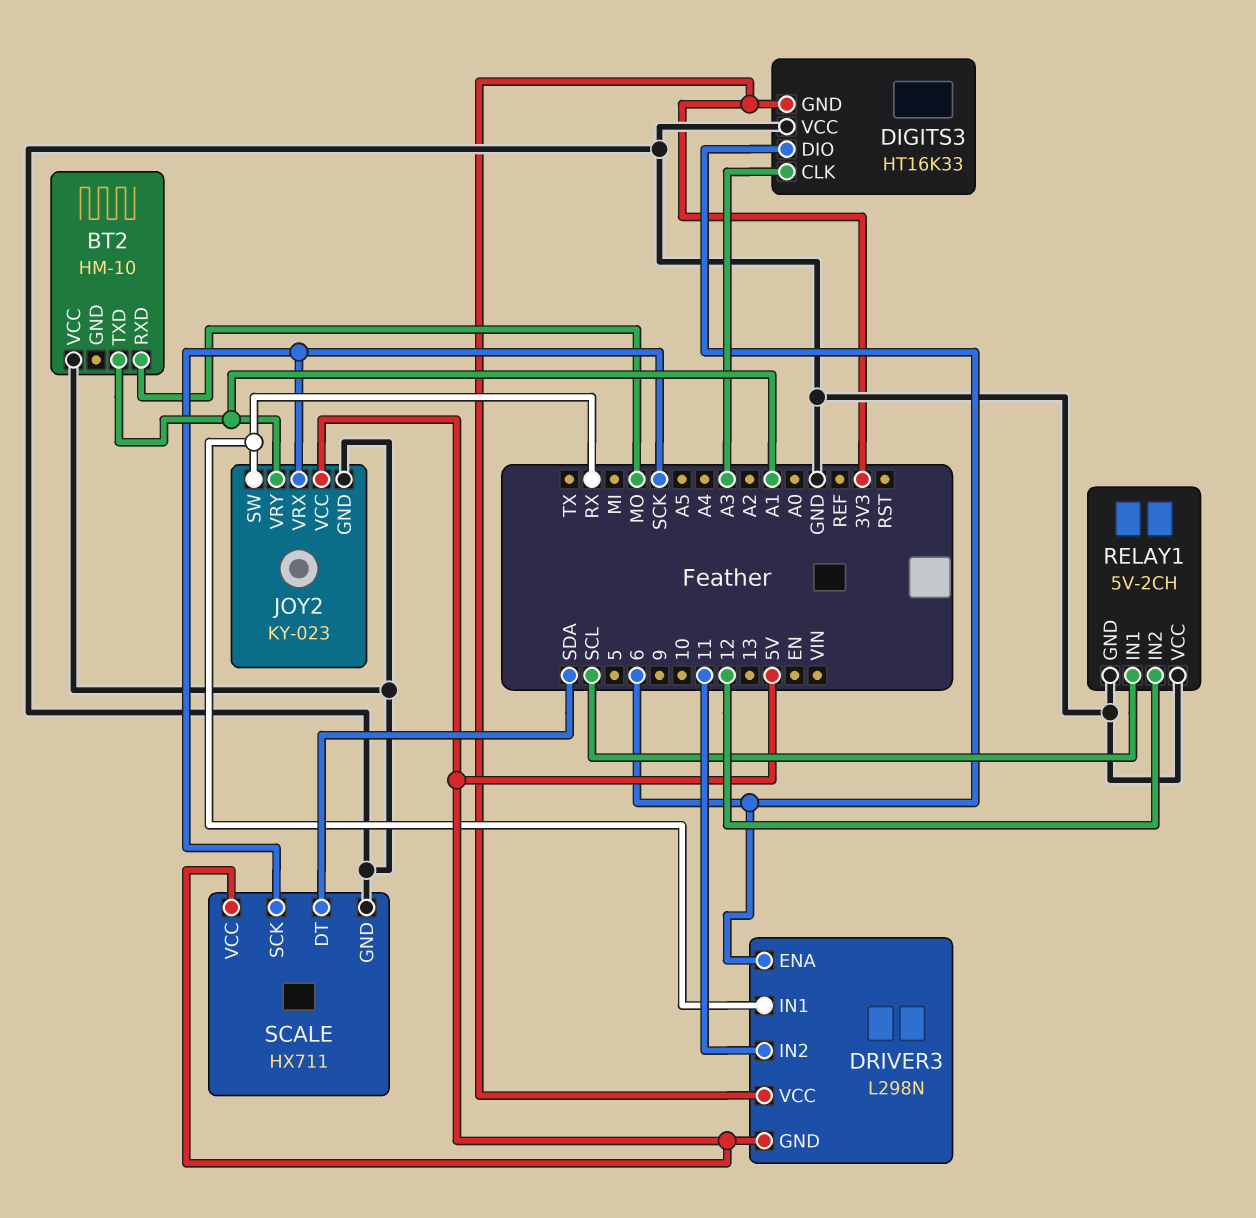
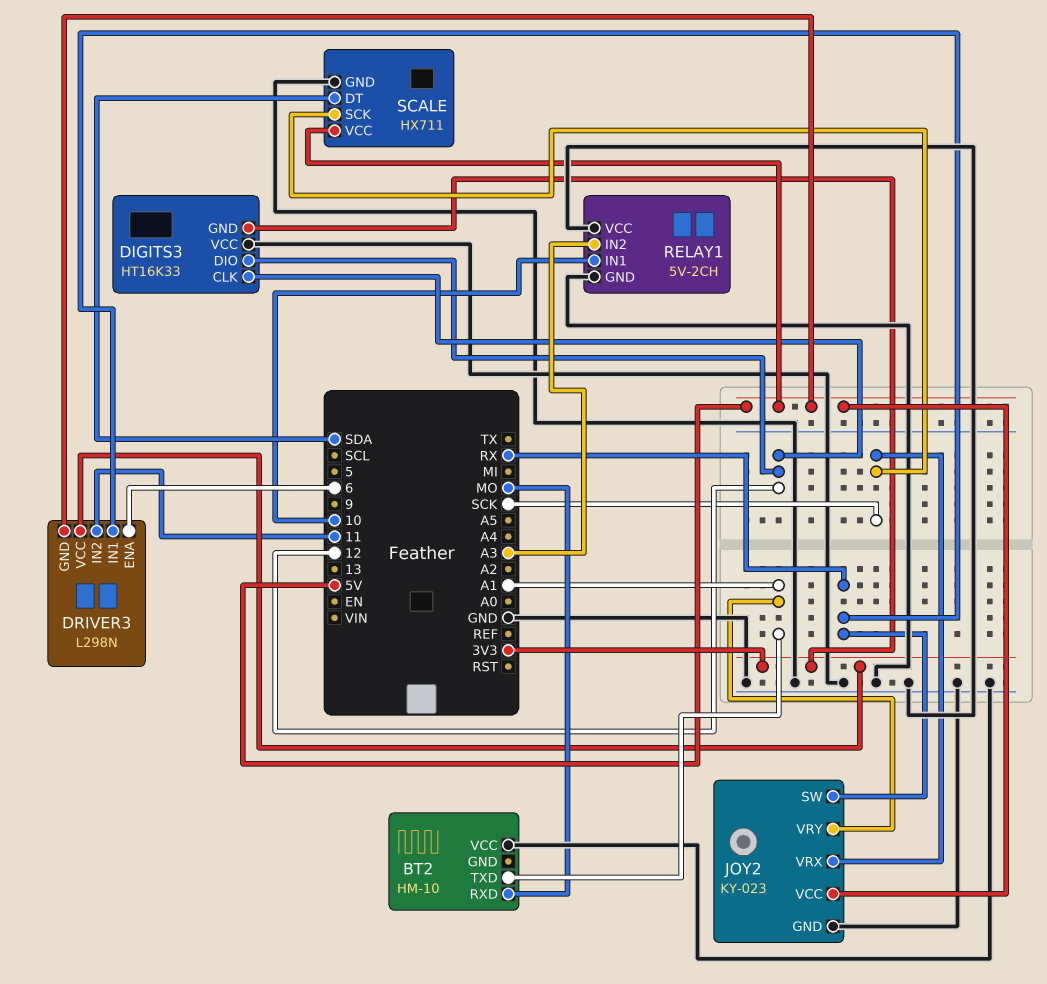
DIGITS3 pin CLK: A3 -> 12
DIGITS3 pin DIO: 6 -> 12
RELAY1 pin IN1: SCL -> 10
RELAY1 pin IN2: 12 -> A3

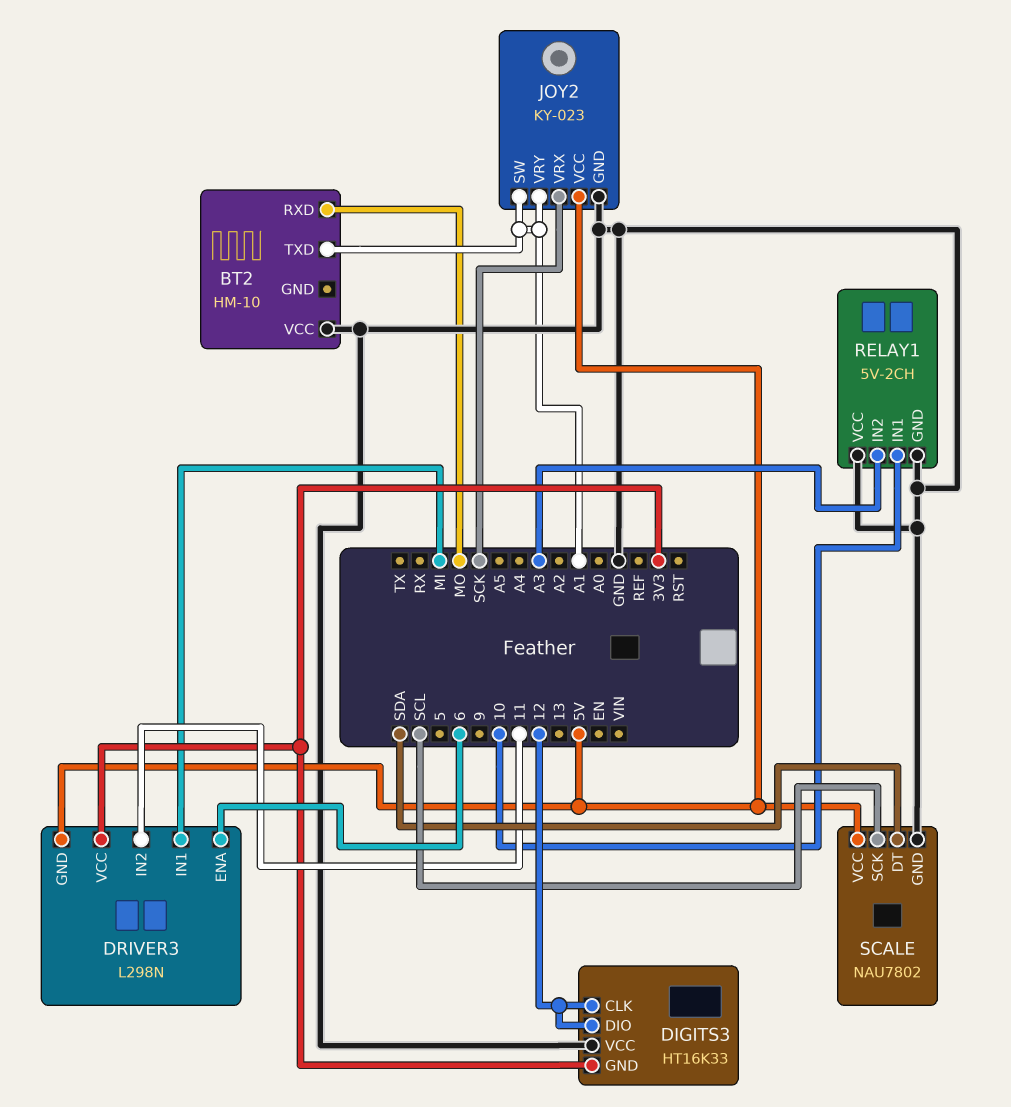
DRIVER3 pin IN1: RX -> MI
JOY2 pin SW: RX -> A1
SCALE: HX711 -> NAU7802
SCALE pin SCK: SCK -> SCL

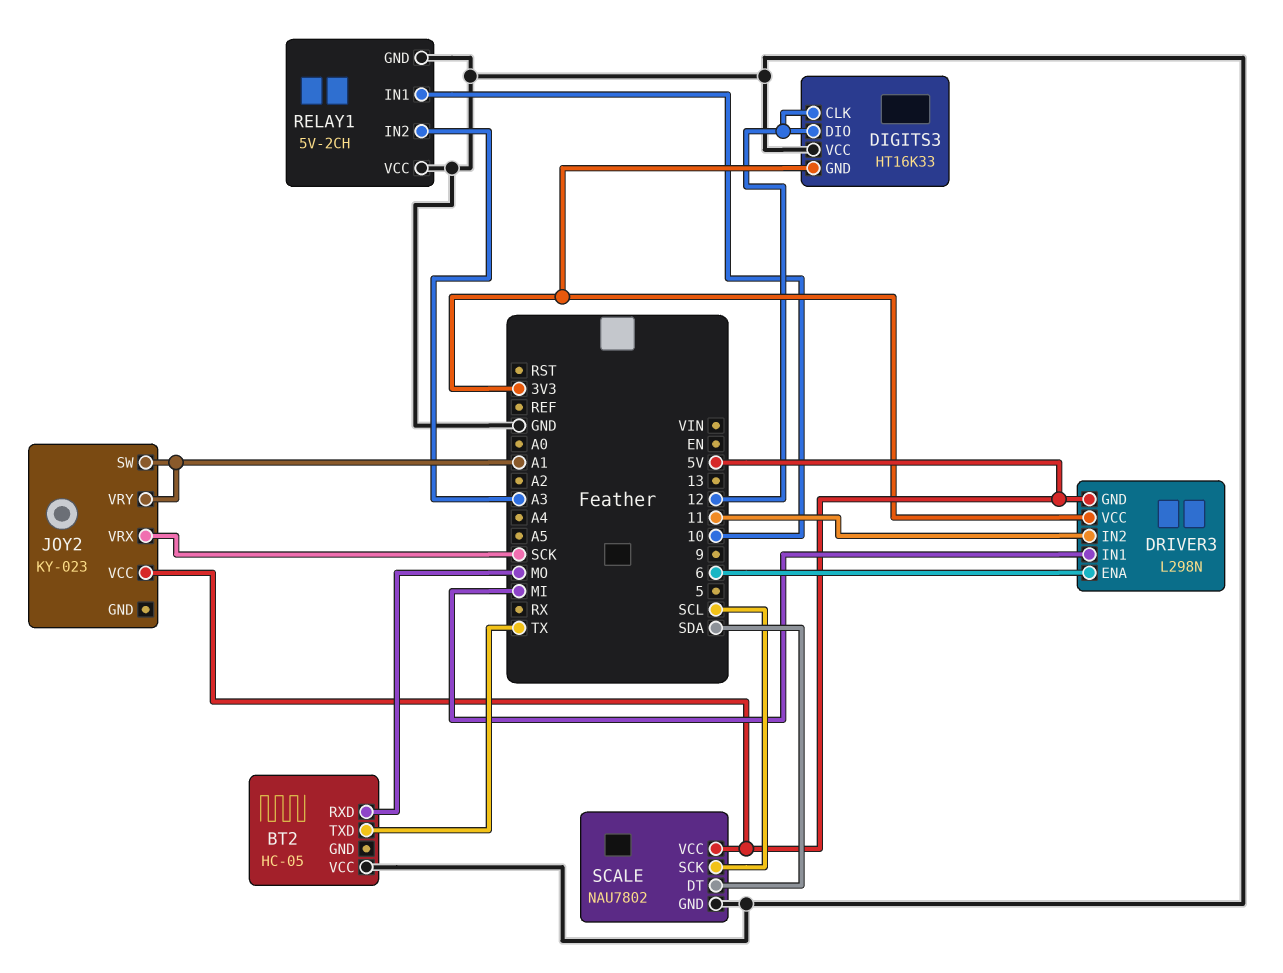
BT2: HM-10 -> HC-05
BT2 pin TXD: A1 -> TX
JOY2 pin GND: GND -> none

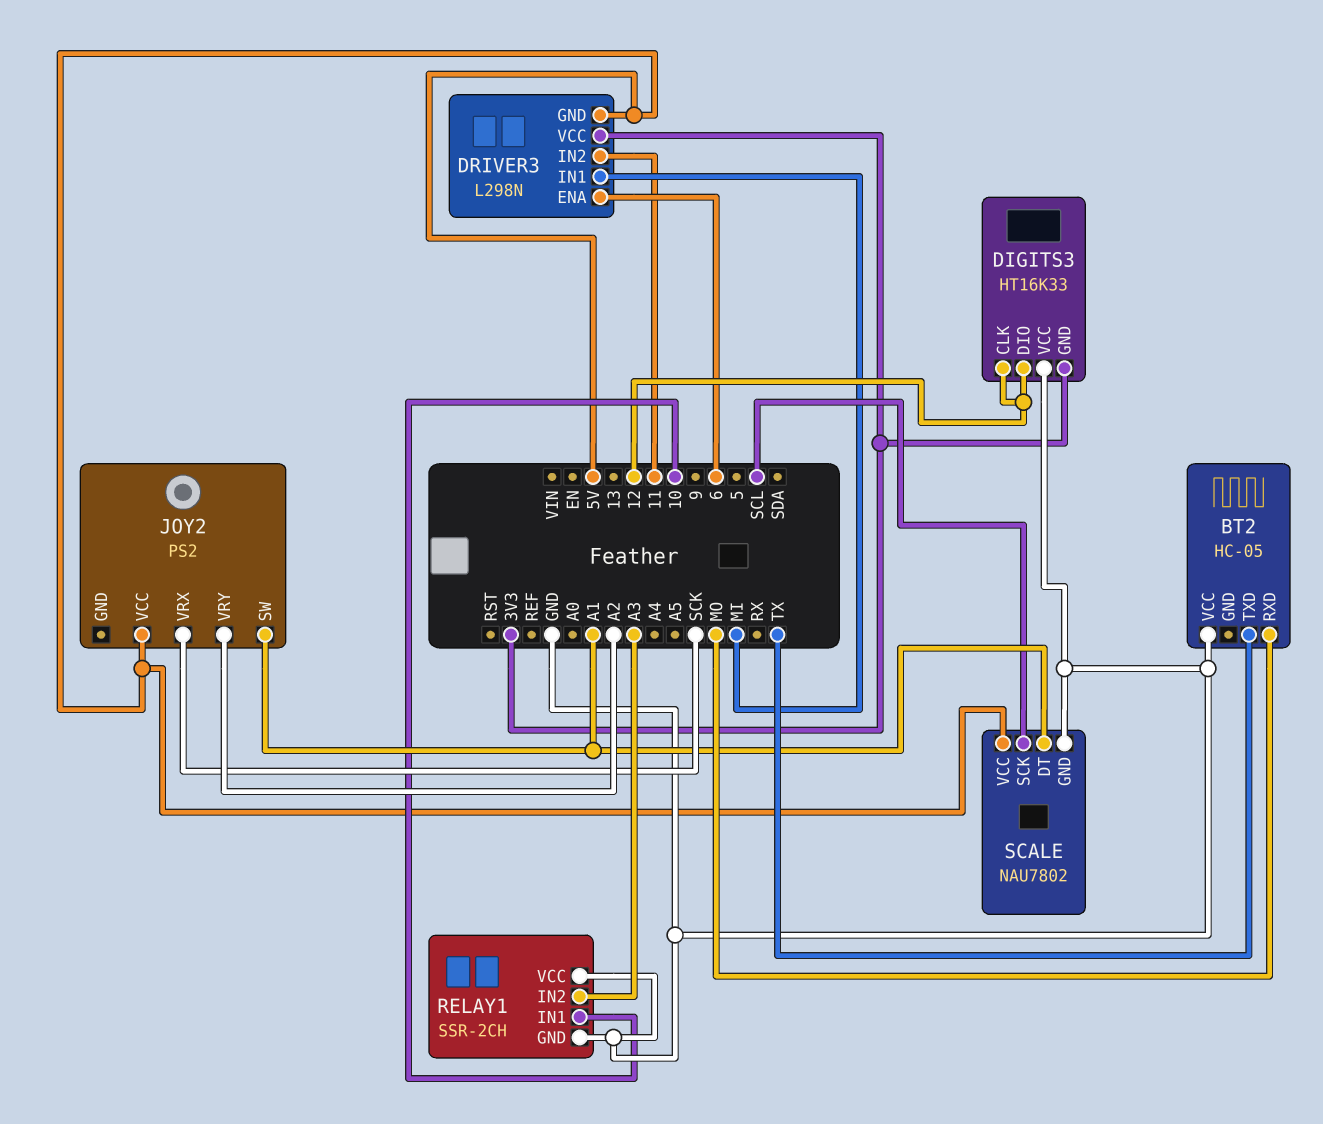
JOY2: KY-023 -> PS2
JOY2 pin VRY: A1 -> A2
RELAY1: 5V-2CH -> SSR-2CH
SCALE pin DT: SDA -> A1

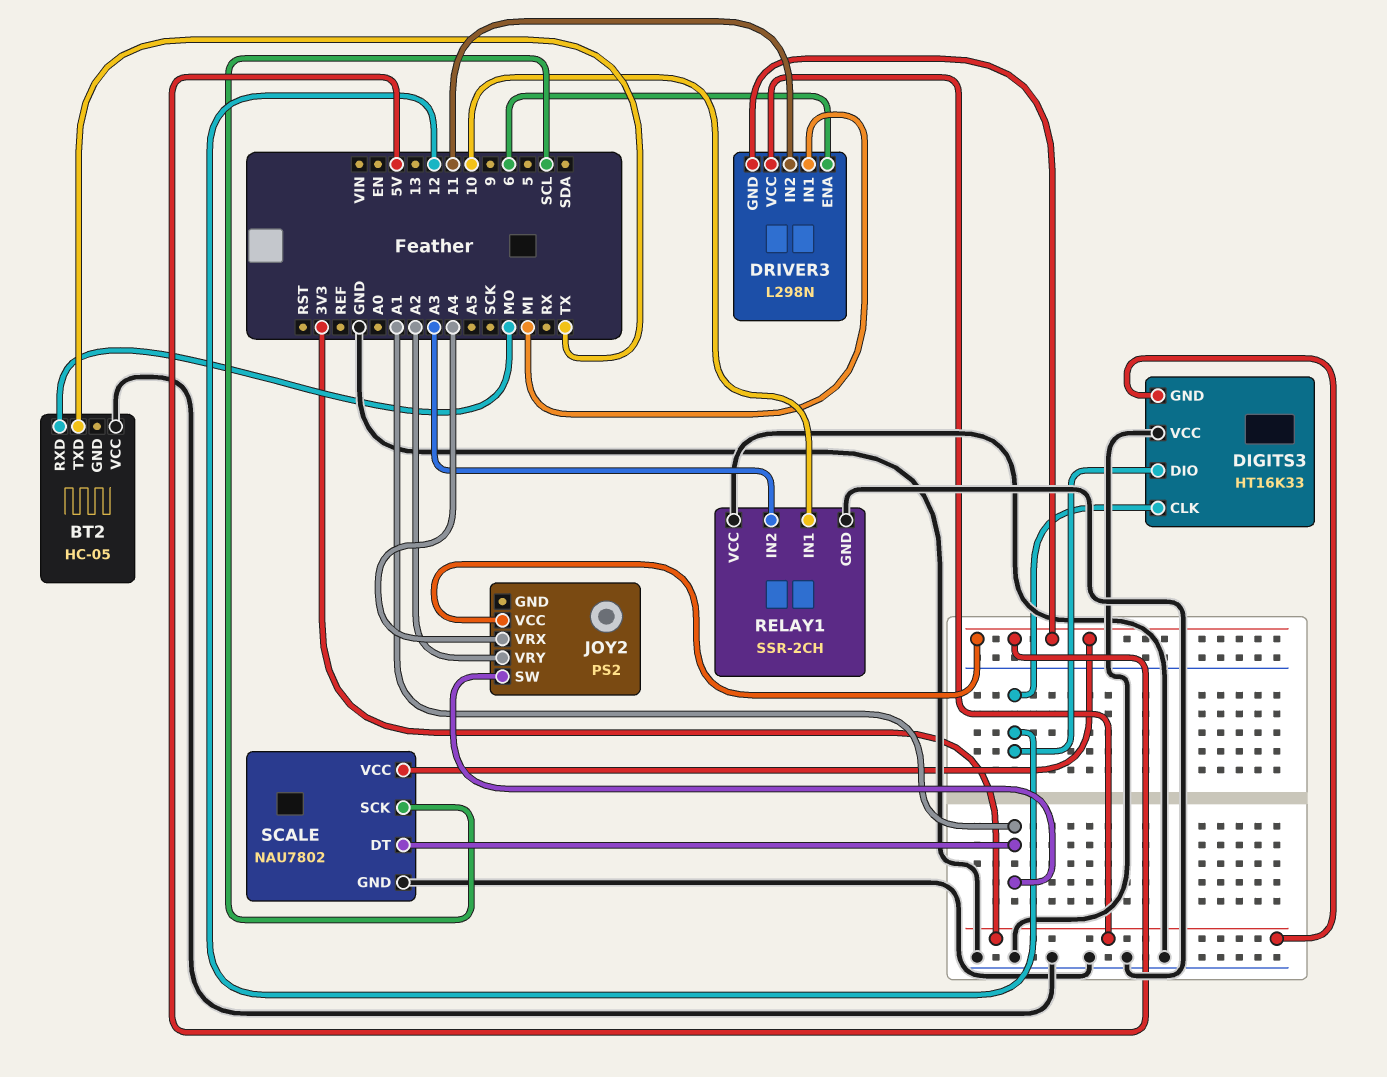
JOY2 pin VRX: SCK -> A4

